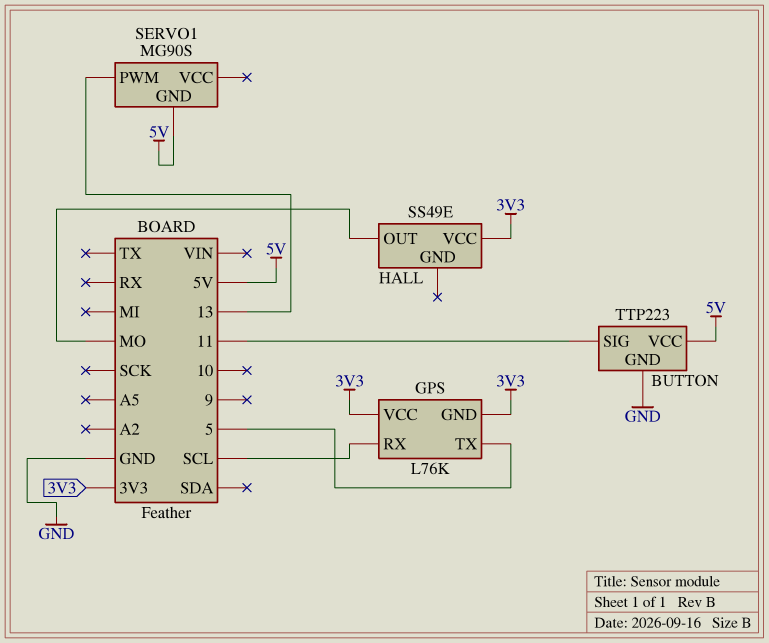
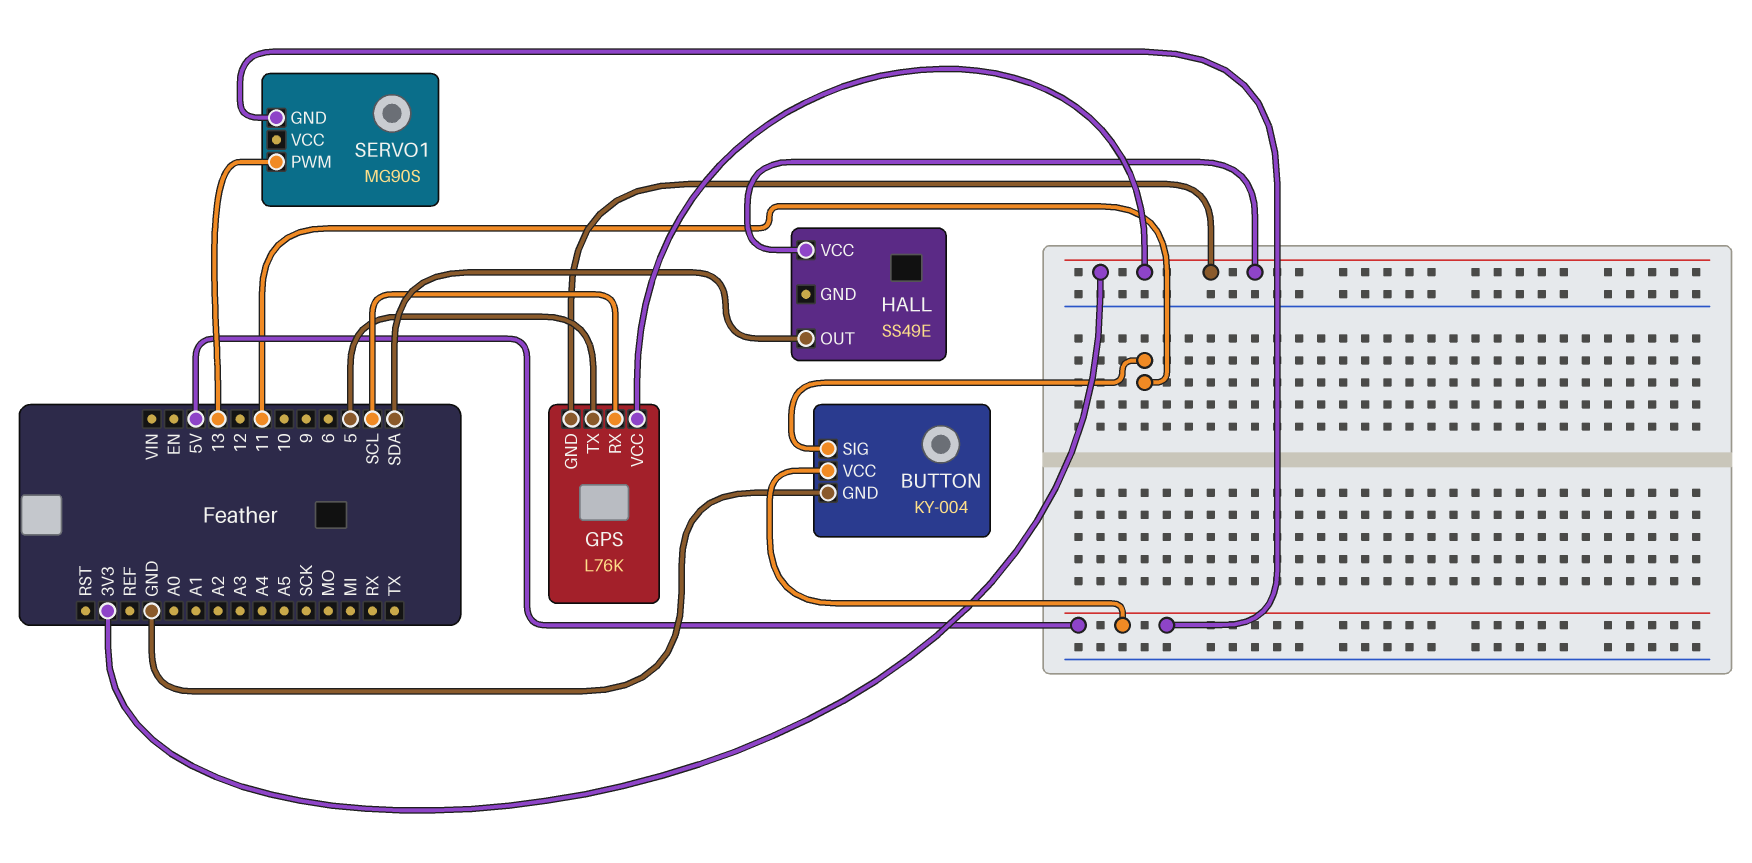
BUTTON: TTP223 -> KY-004
HALL pin OUT: MO -> SDA

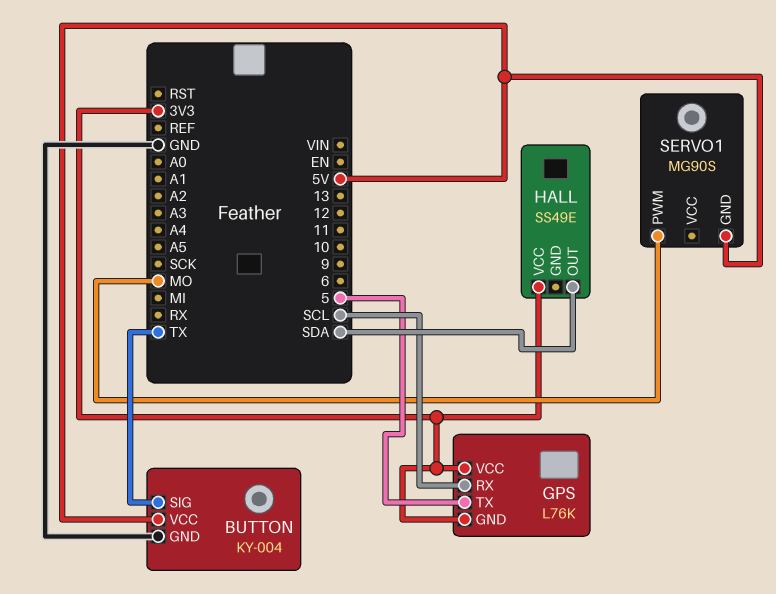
BUTTON pin SIG: 11 -> TX
SERVO1 pin PWM: 13 -> MO

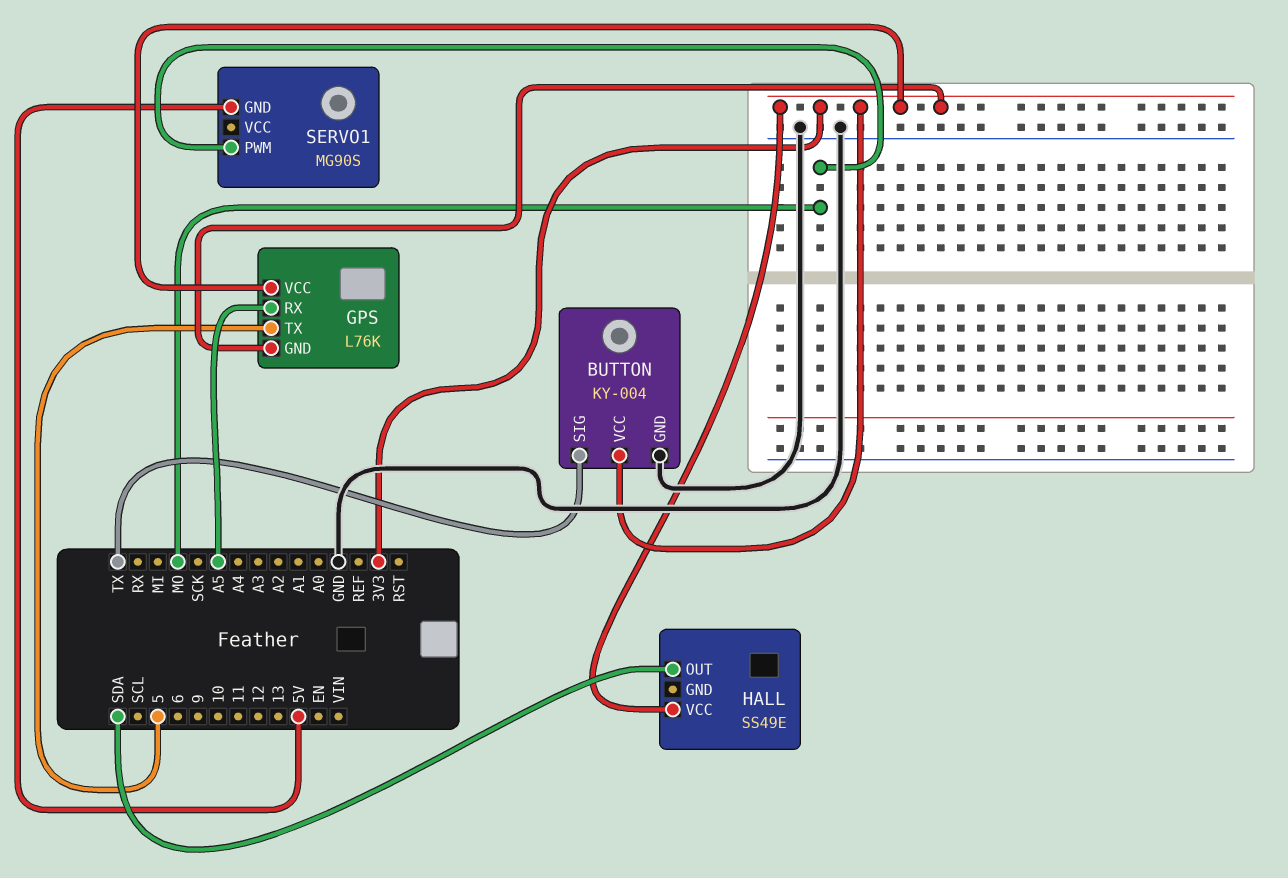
BUTTON pin VCC: 5V -> 3V3
GPS pin RX: SCL -> A5

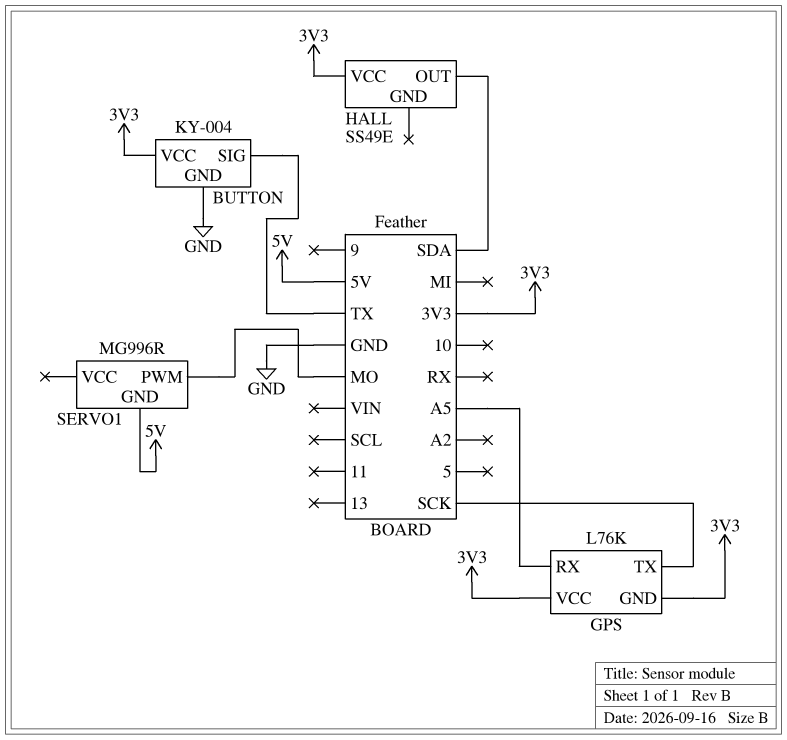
GPS pin TX: 5 -> SCK
SERVO1: MG90S -> MG996R

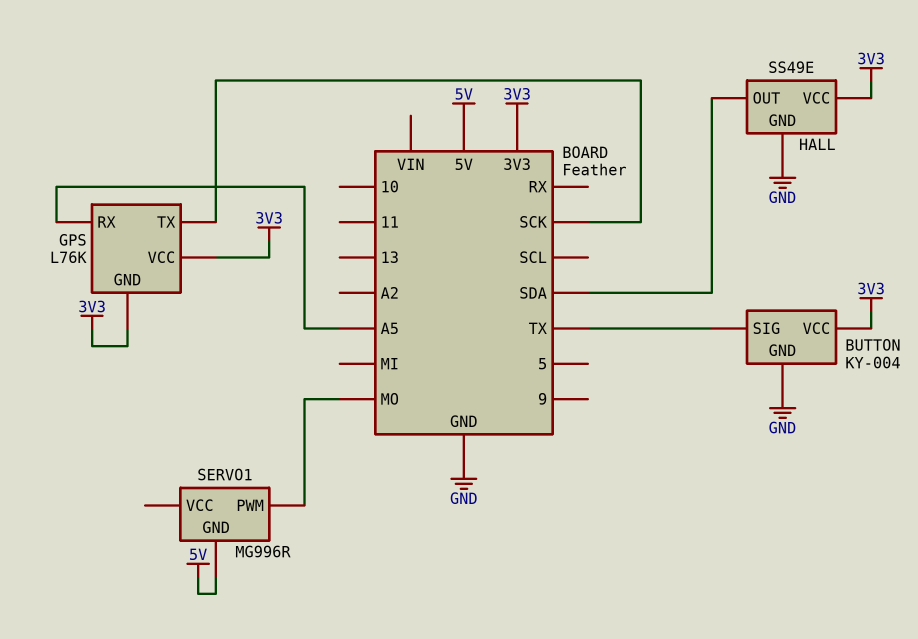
HALL pin GND: none -> GND

